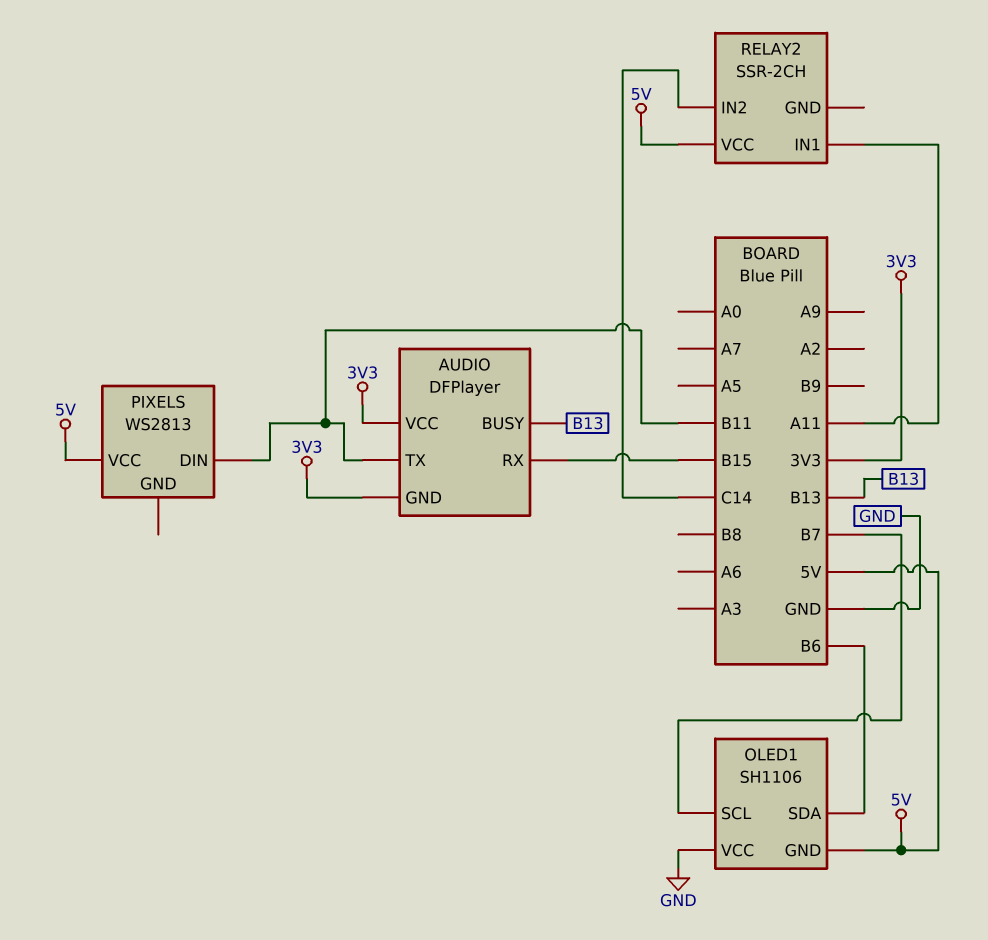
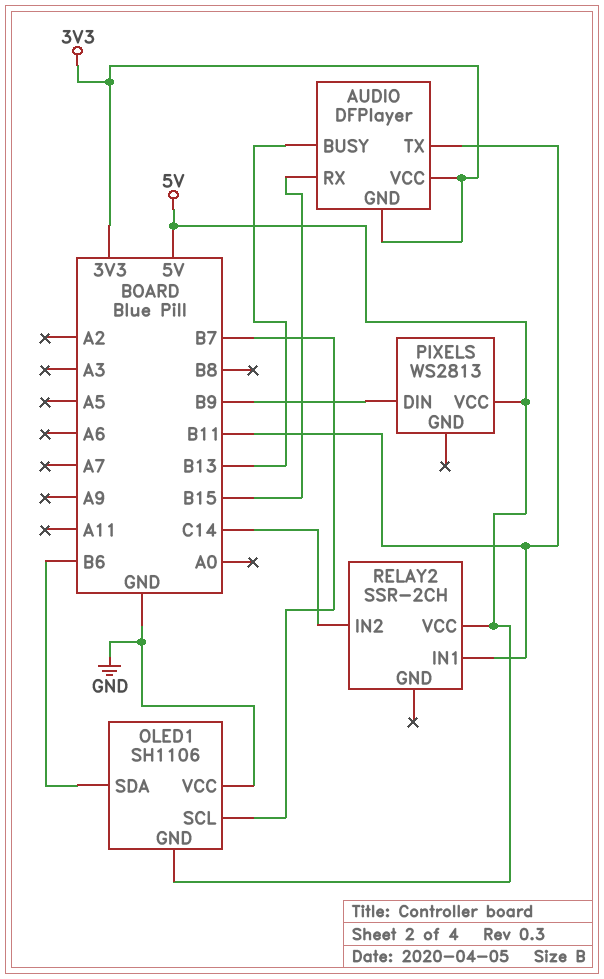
PIXELS pin DIN: B11 -> B9
RELAY2 pin IN1: A11 -> B11

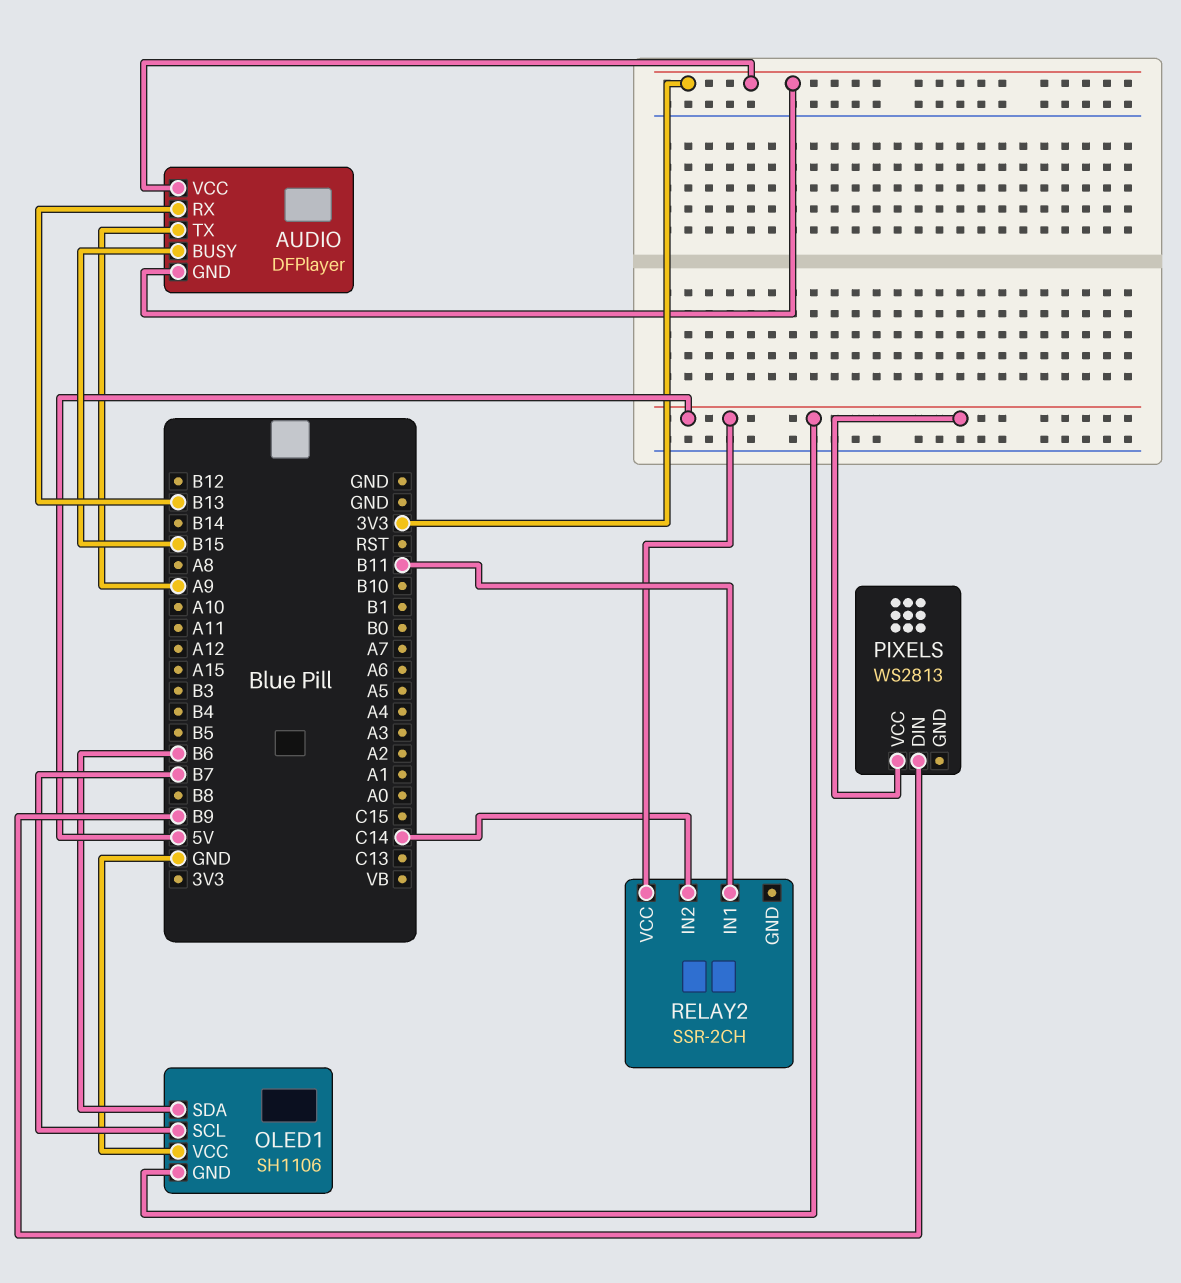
AUDIO pin BUSY: B13 -> B15
AUDIO pin RX: B15 -> B13
AUDIO pin TX: B11 -> A9

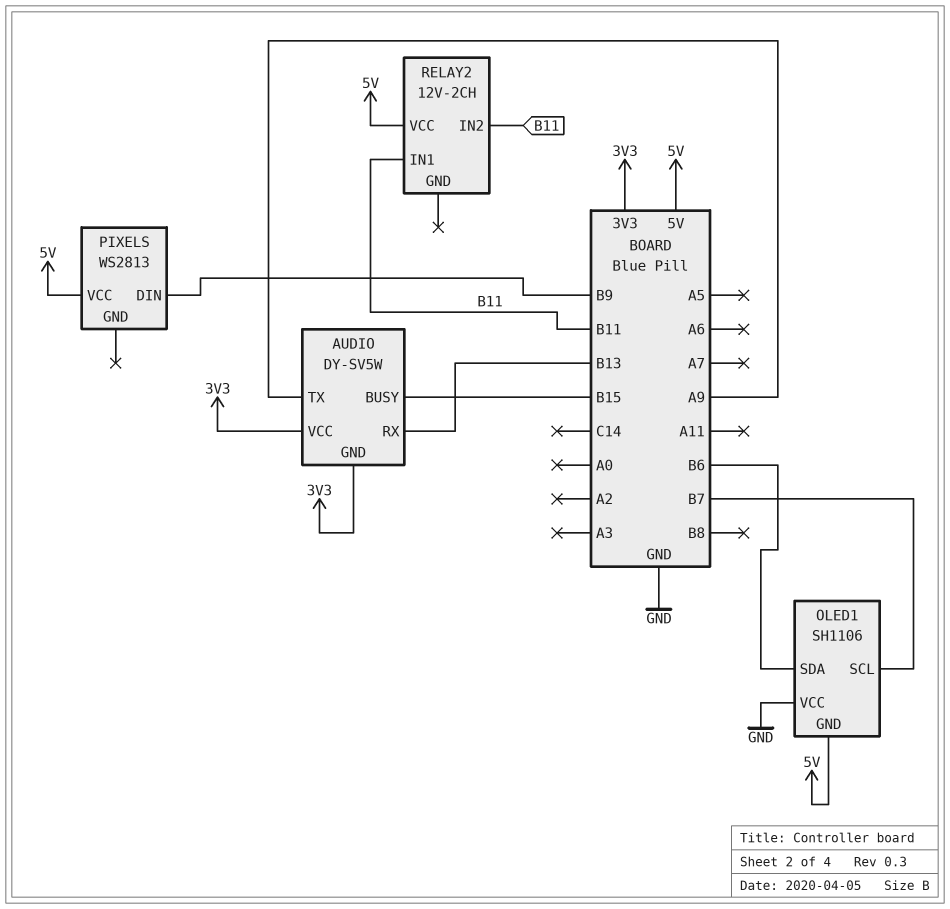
AUDIO: DFPlayer -> DY-SV5W
RELAY2: SSR-2CH -> 12V-2CH
RELAY2 pin IN2: C14 -> B11

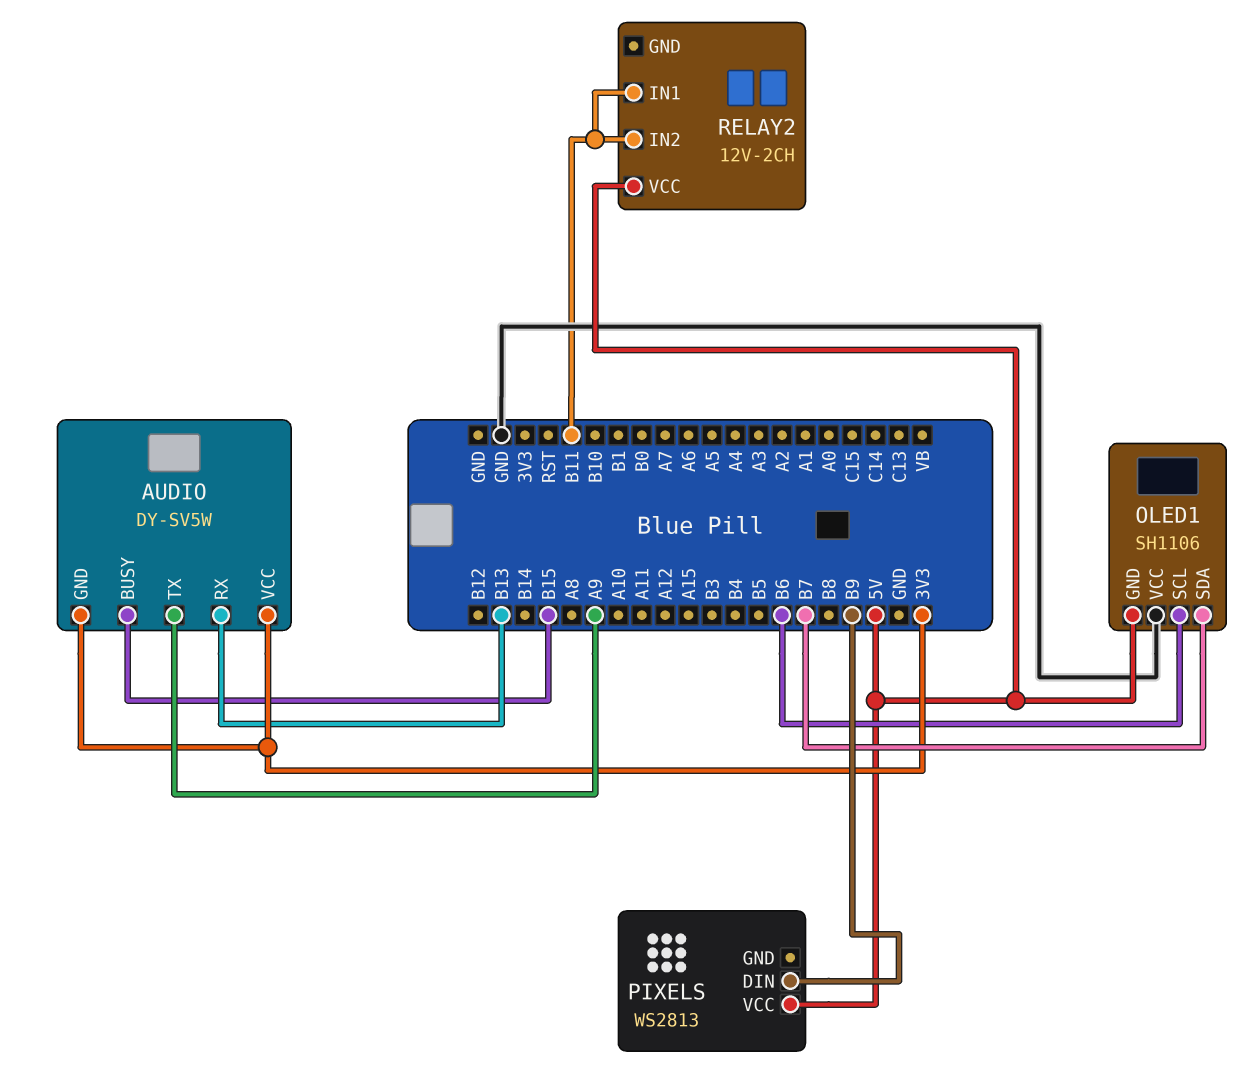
OLED1 pin SCL: B7 -> B6
OLED1 pin SDA: B6 -> B7

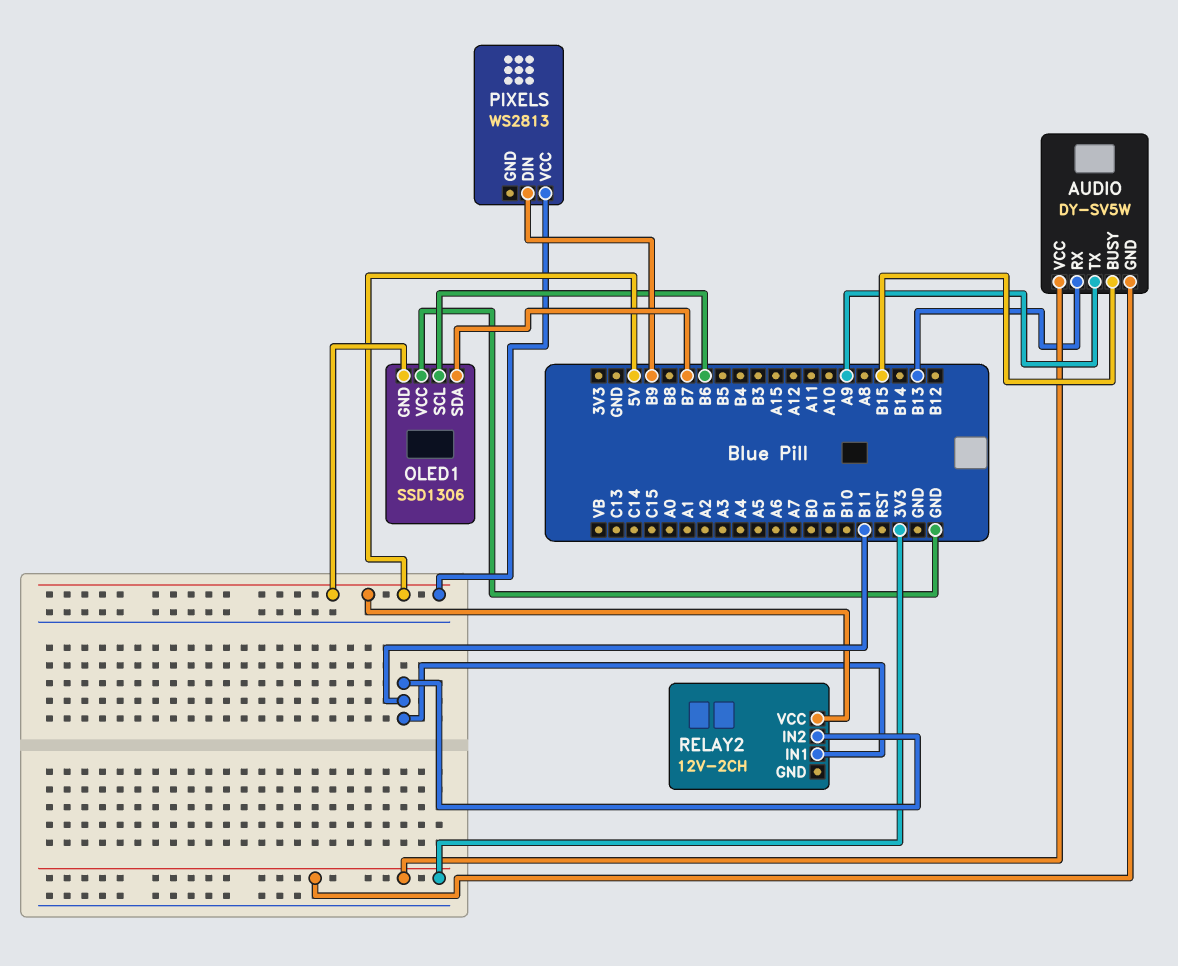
OLED1: SH1106 -> SSD1306

